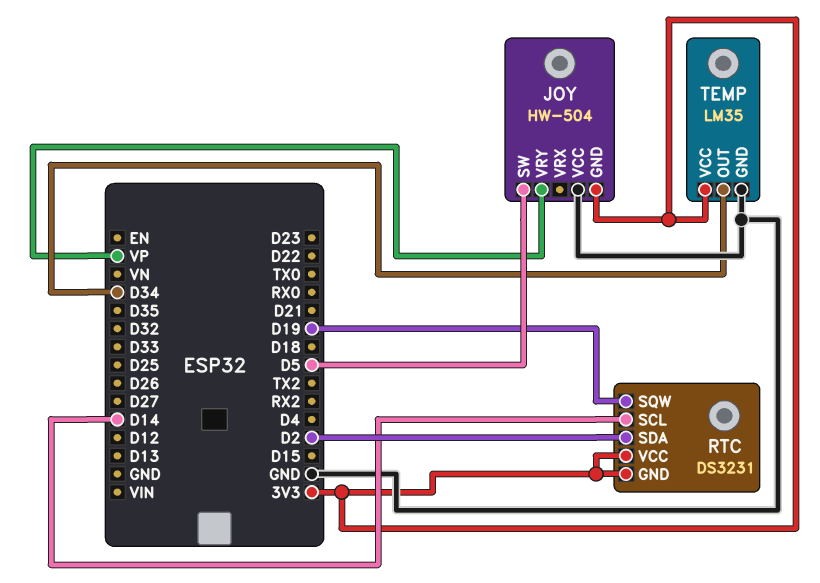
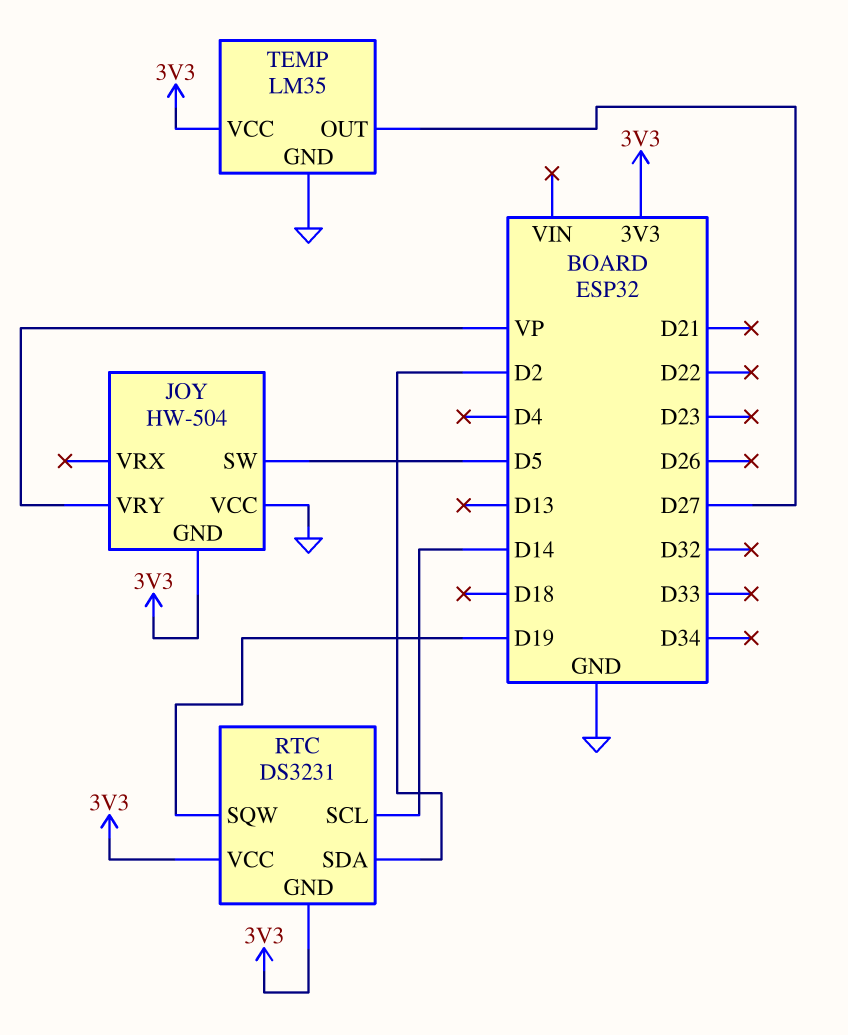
TEMP pin OUT: D34 -> D27

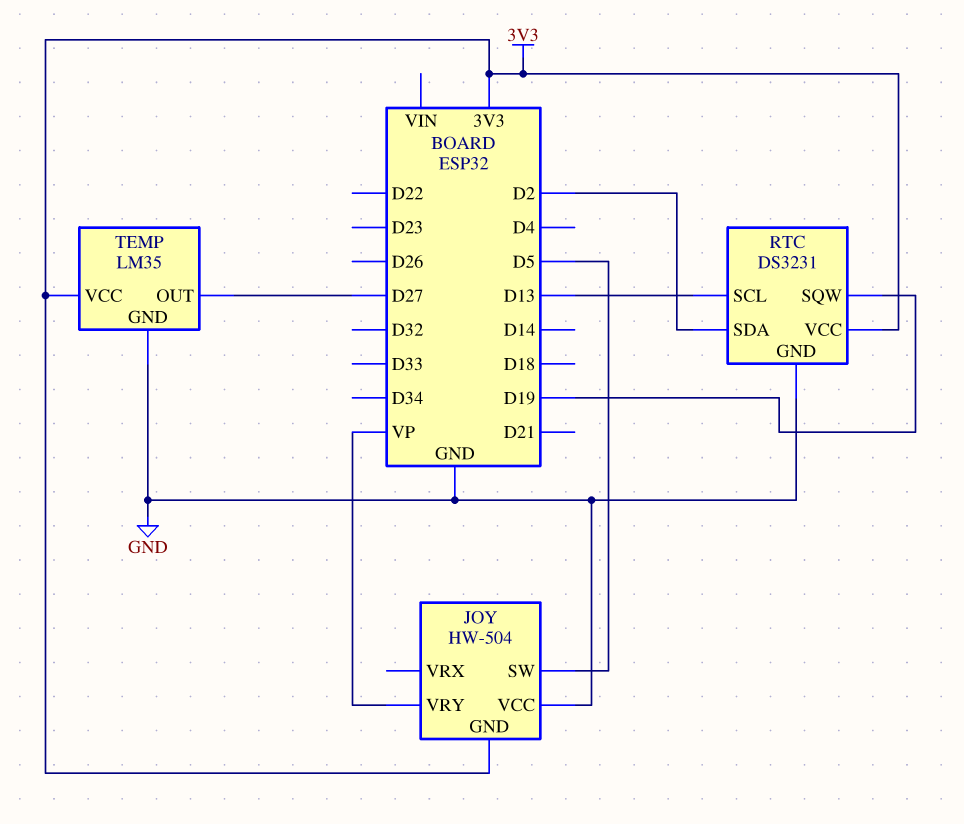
RTC pin GND: 3V3 -> GND
RTC pin SCL: D14 -> D13

